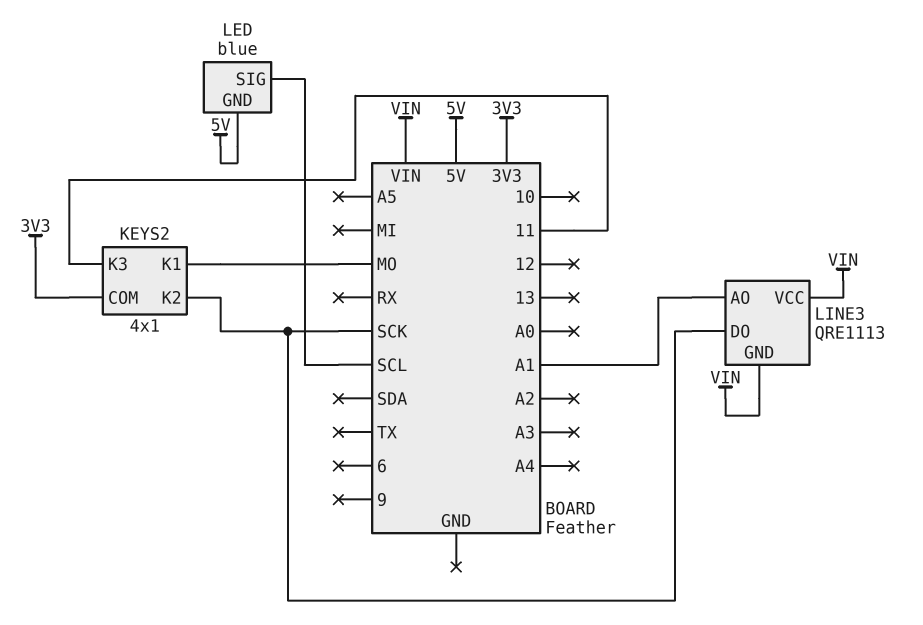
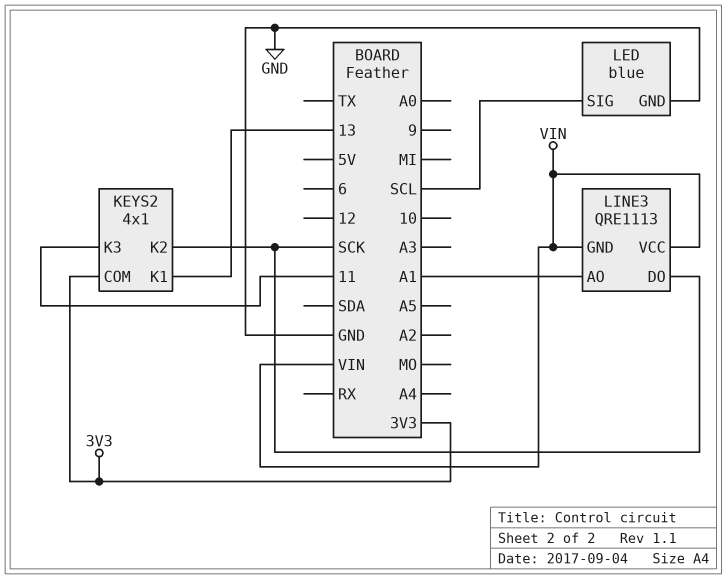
KEYS2 pin K1: MO -> 13
LED pin GND: 5V -> GND

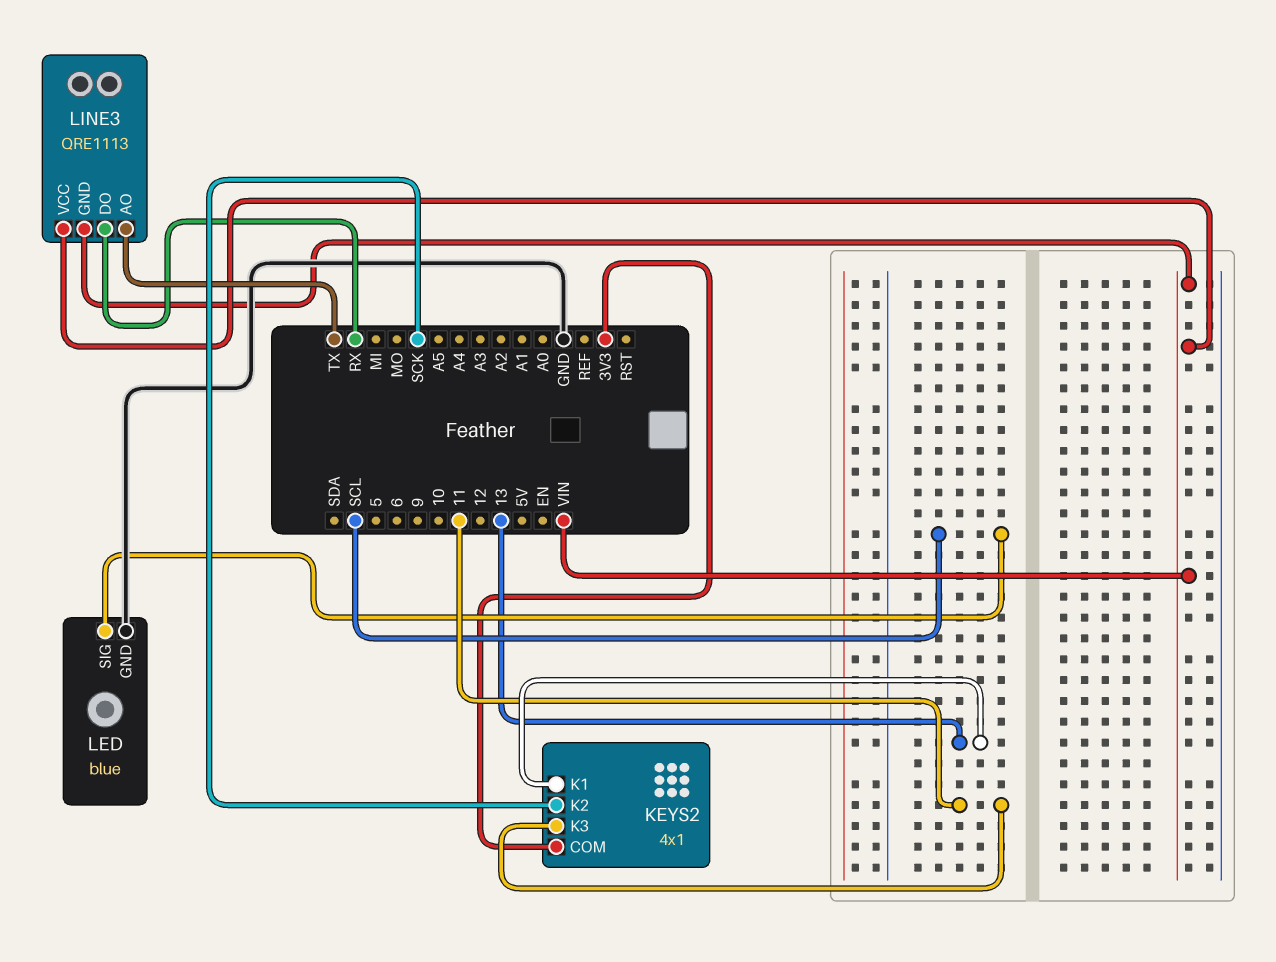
LINE3 pin AO: A1 -> TX
LINE3 pin DO: SCK -> RX

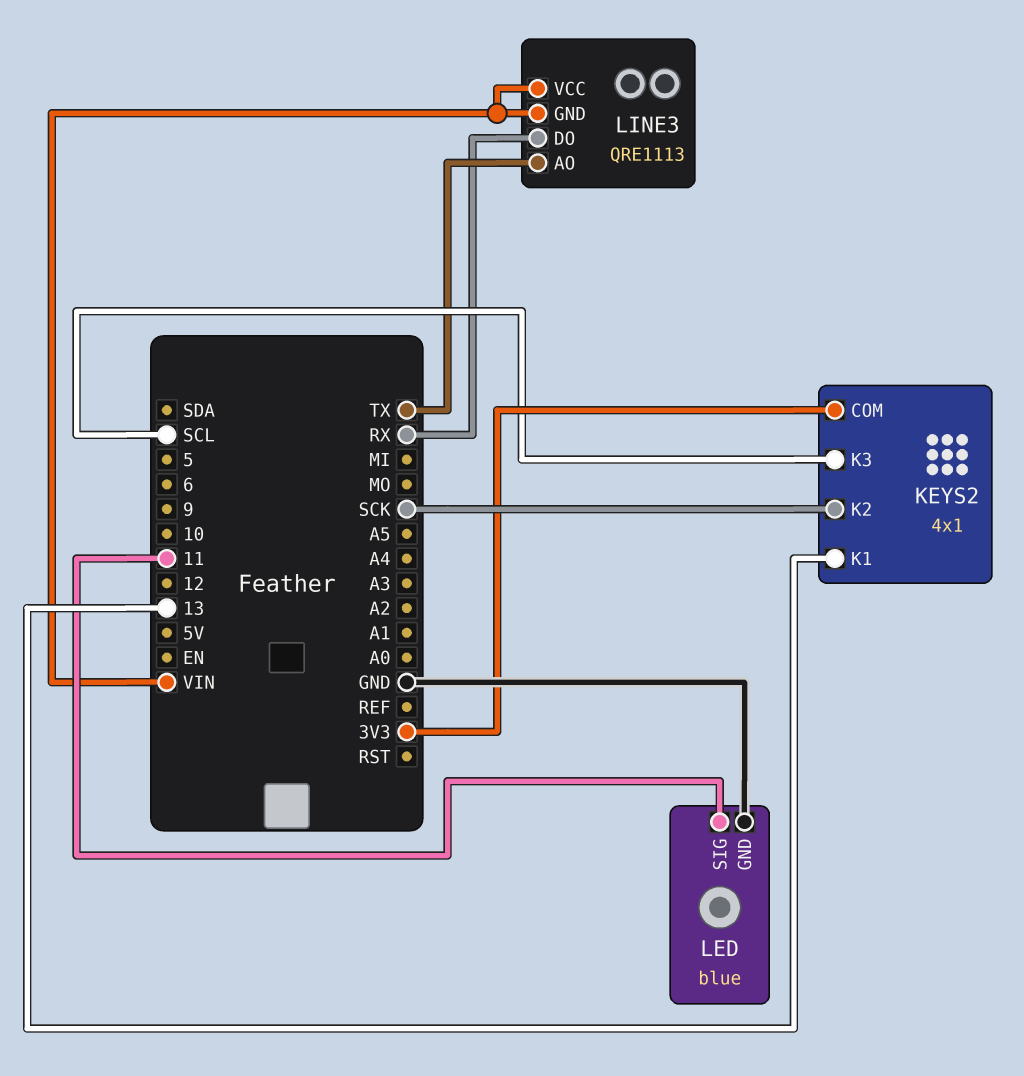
KEYS2 pin K3: 11 -> SCL
LED pin SIG: SCL -> 11

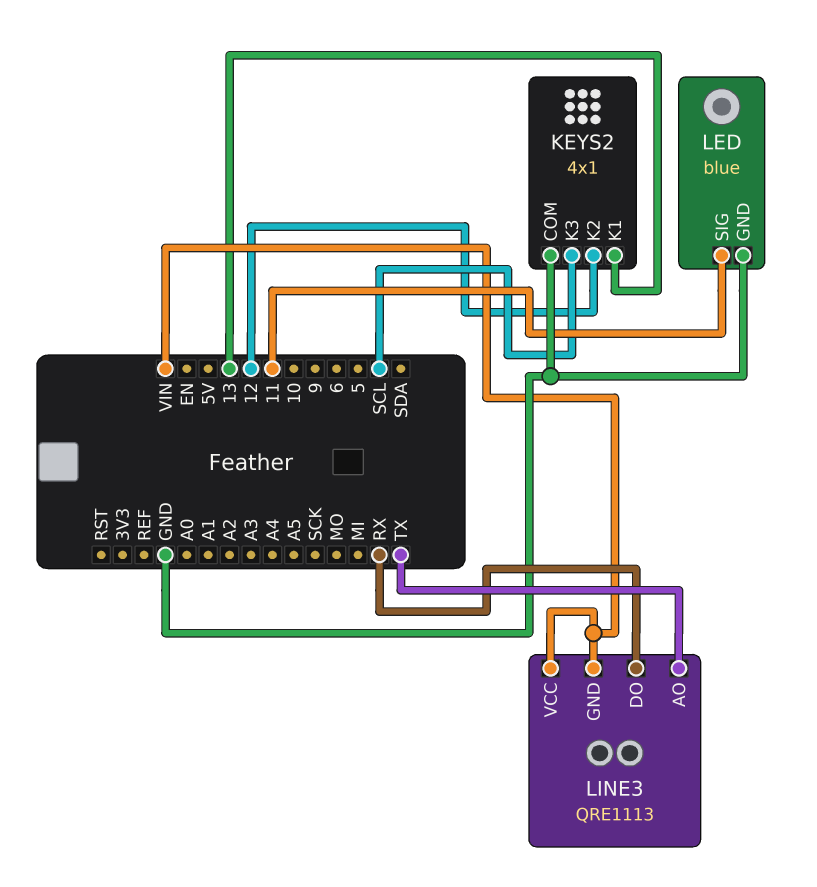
KEYS2 pin COM: 3V3 -> GND
KEYS2 pin K2: SCK -> 12

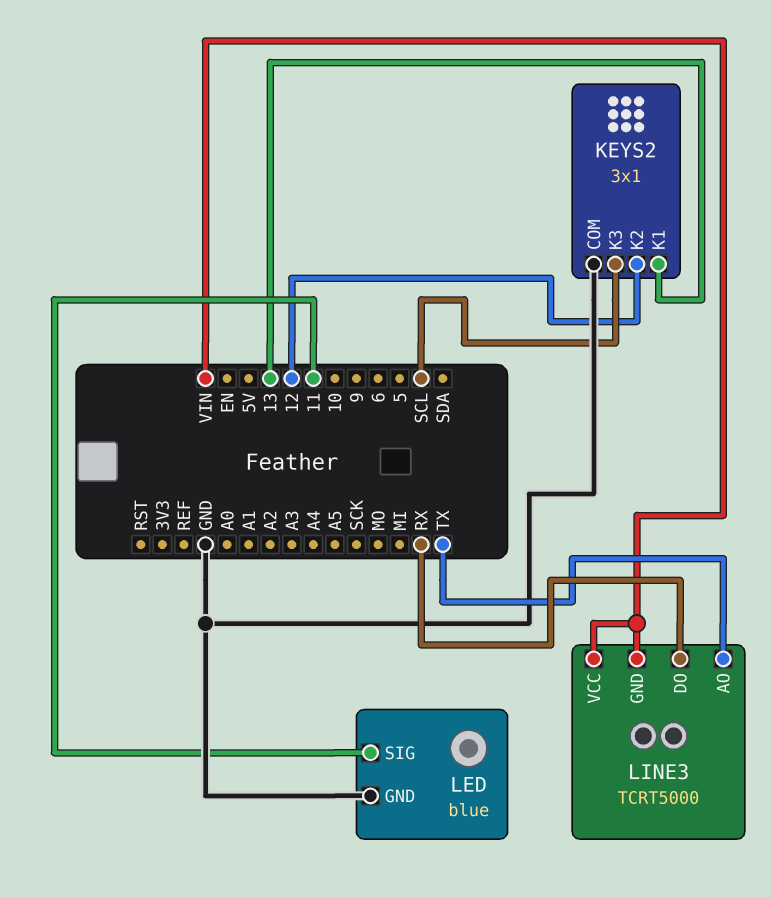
KEYS2: 4x1 -> 3x1
LINE3: QRE1113 -> TCRT5000

